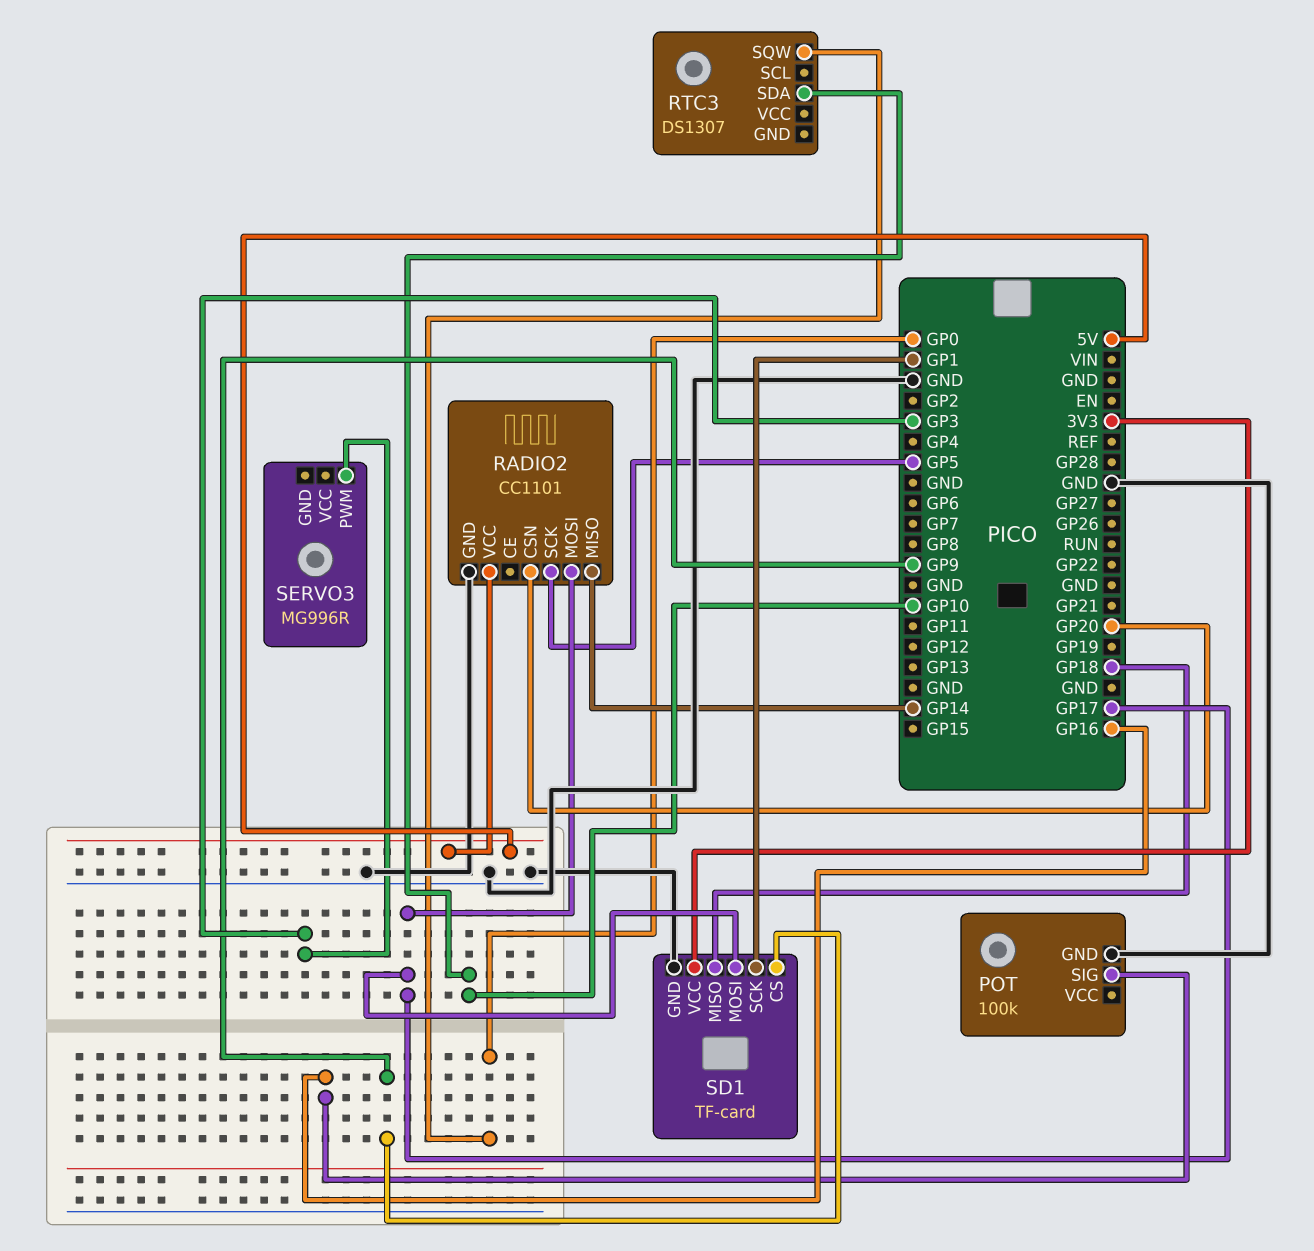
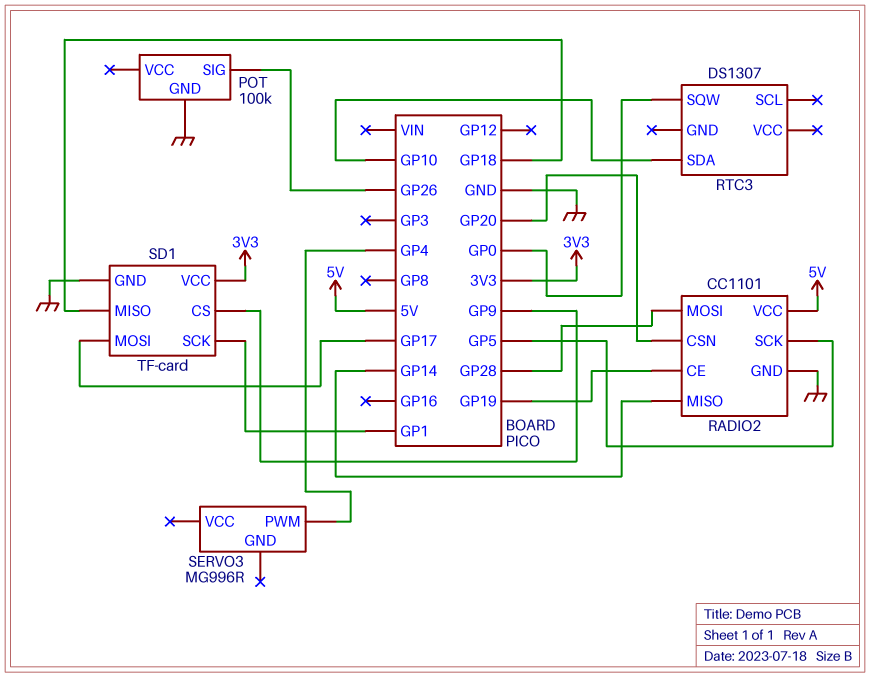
POT pin SIG: GP16 -> GP26
RADIO2 pin CE: none -> GP19
RADIO2 pin MOSI: GP17 -> GP28
SERVO3 pin PWM: GP3 -> GP4

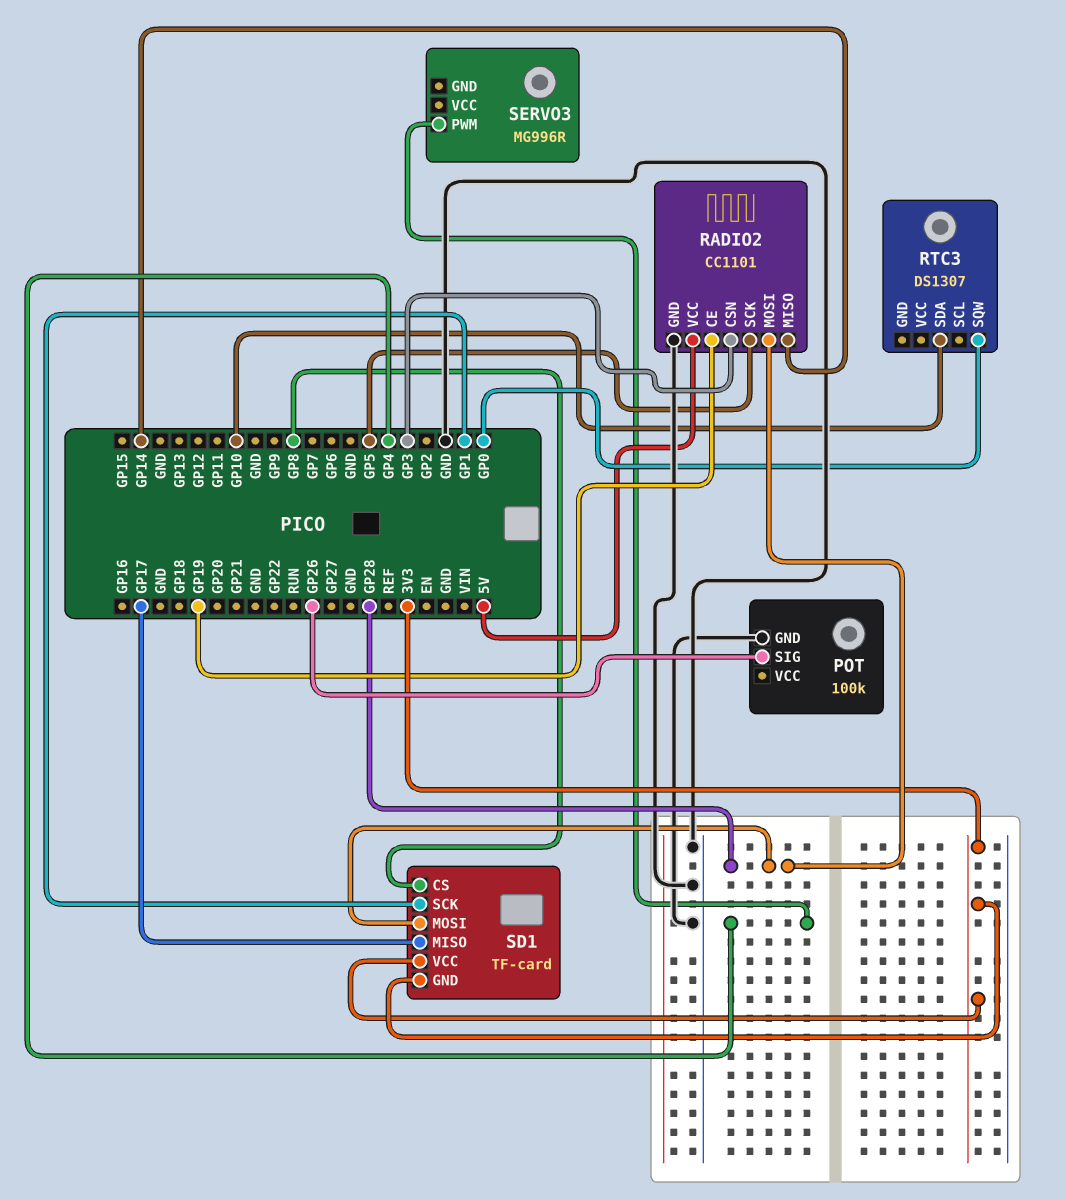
RADIO2 pin CSN: GP20 -> GP3
SD1 pin CS: GP9 -> GP8
SD1 pin GND: GND -> 3V3
SD1 pin MISO: GP18 -> GP17
SD1 pin MOSI: GP17 -> GP28

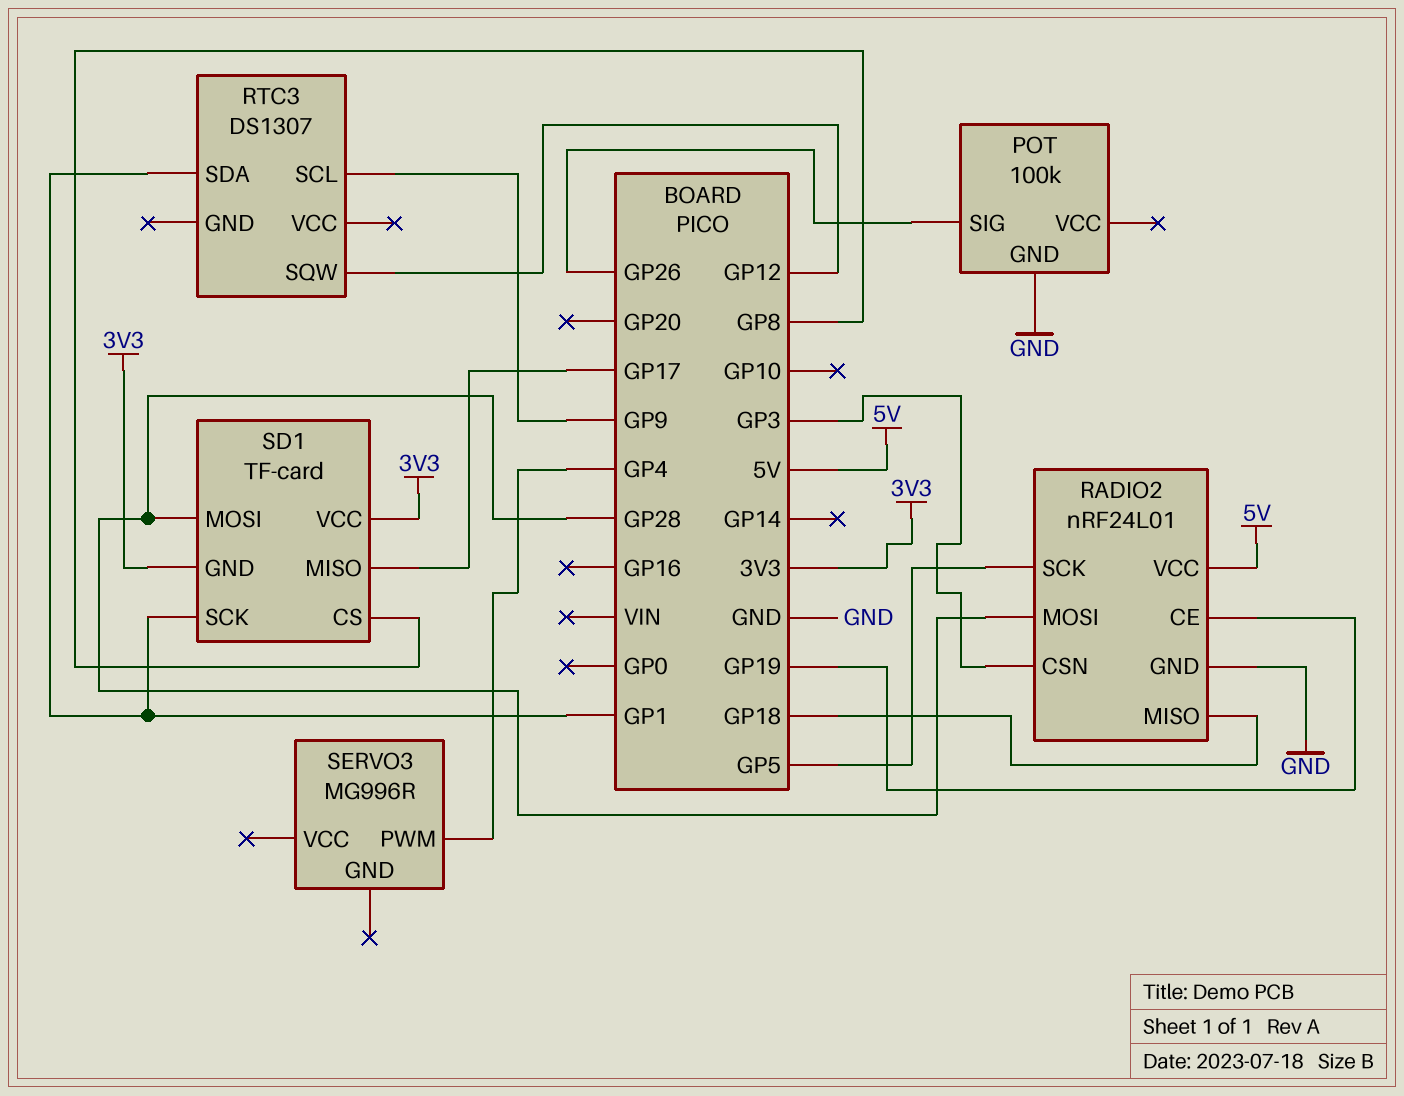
RADIO2: CC1101 -> nRF24L01
RADIO2 pin MISO: GP14 -> GP18
RTC3 pin SCL: none -> GP9
RTC3 pin SDA: GP10 -> GP1
RTC3 pin SQW: GP0 -> GP12

